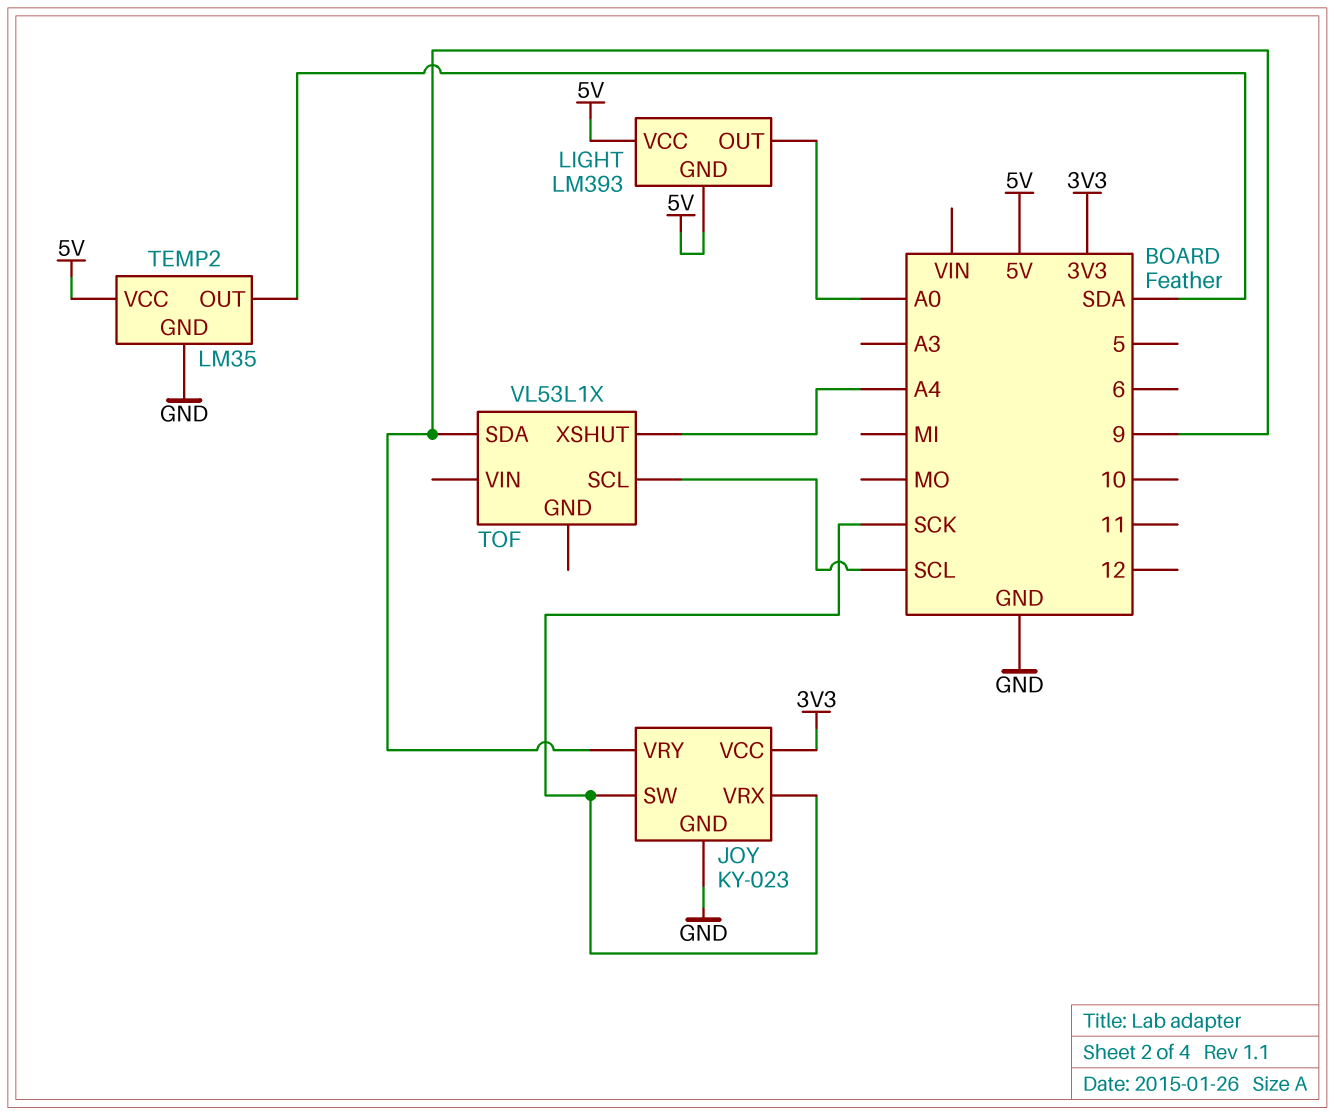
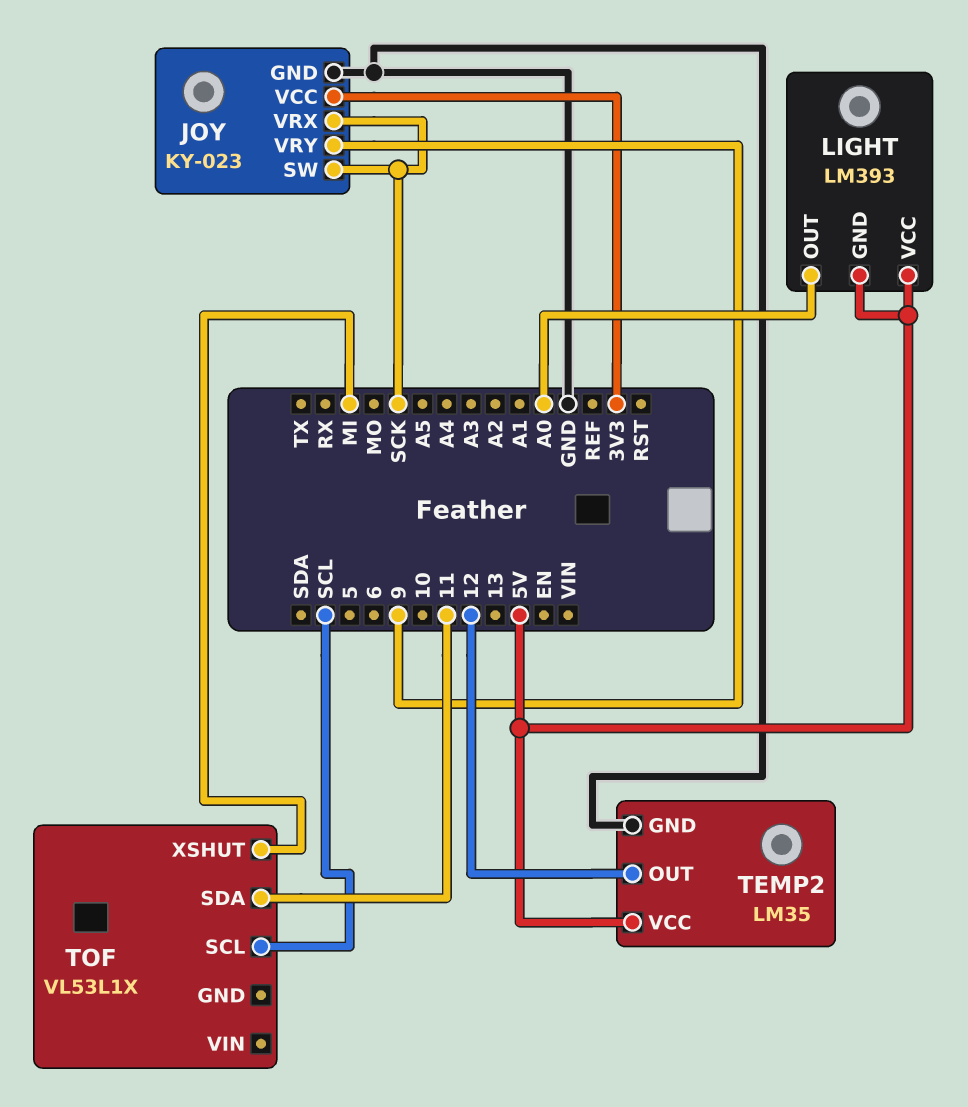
TEMP2 pin OUT: SDA -> 12
TOF pin SDA: 9 -> 11
TOF pin XSHUT: A4 -> MI

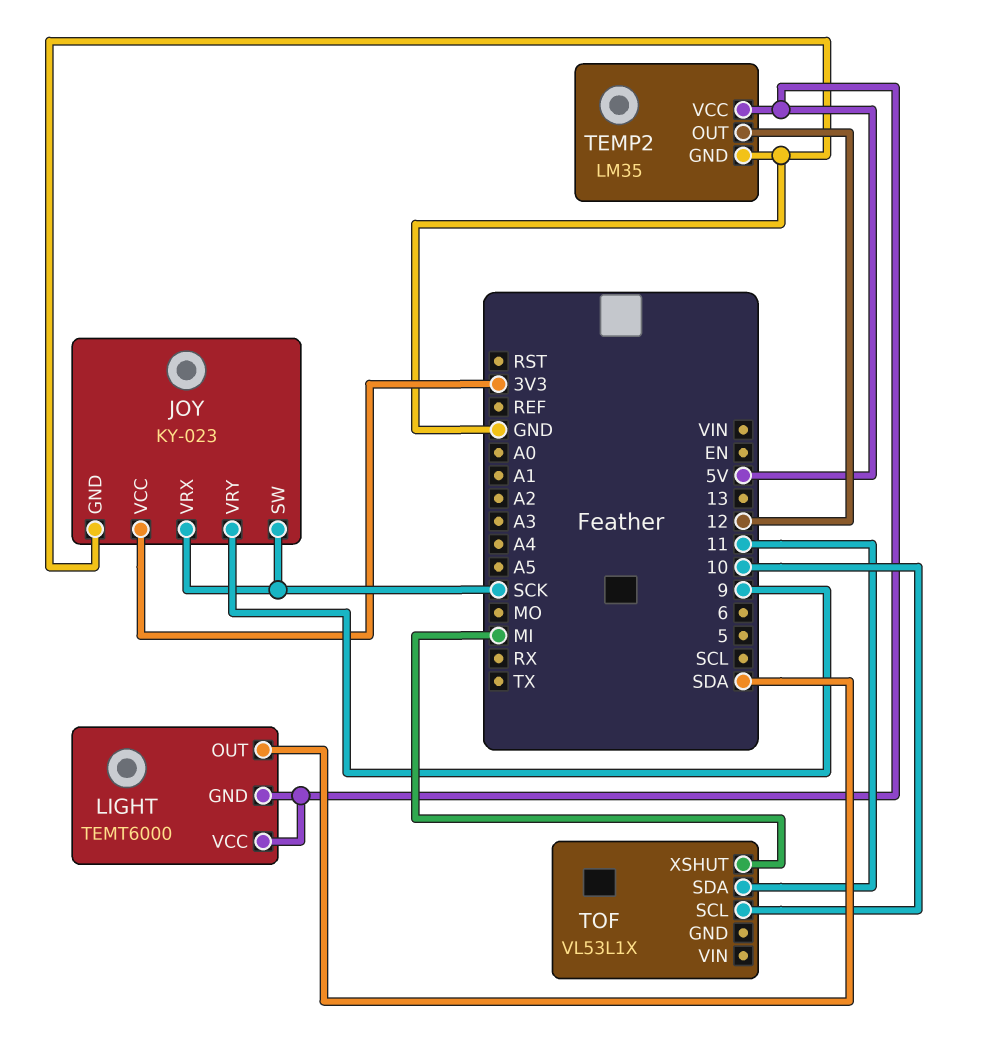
LIGHT: LM393 -> TEMT6000
LIGHT pin OUT: A0 -> SDA
TOF pin SCL: SCL -> 10

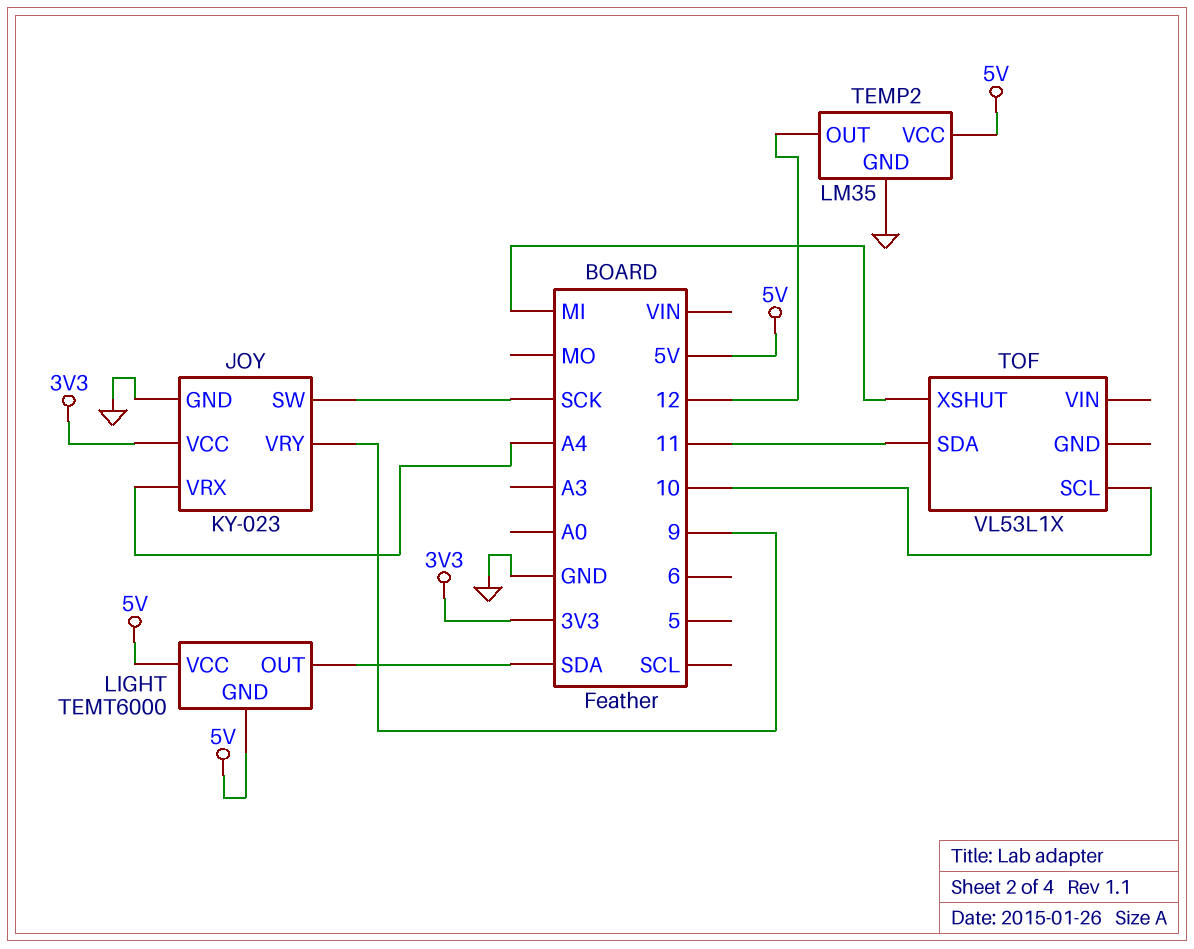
JOY pin VRX: SCK -> A4

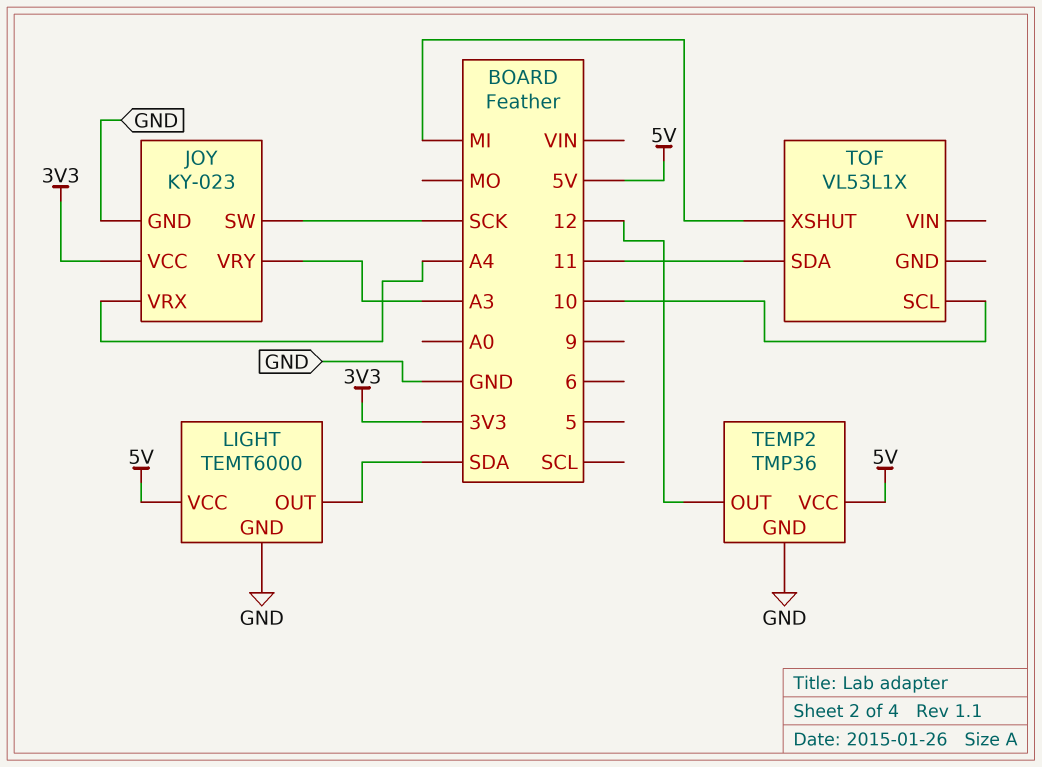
JOY pin VRY: 9 -> A3
LIGHT pin GND: 5V -> GND
TEMP2: LM35 -> TMP36

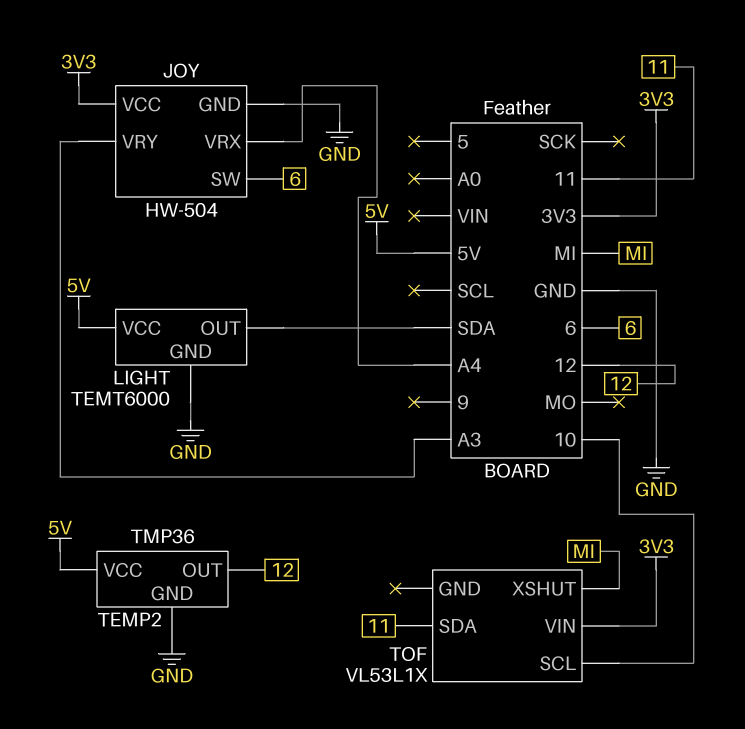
JOY: KY-023 -> HW-504
JOY pin SW: SCK -> 6
TOF pin VIN: none -> 3V3

